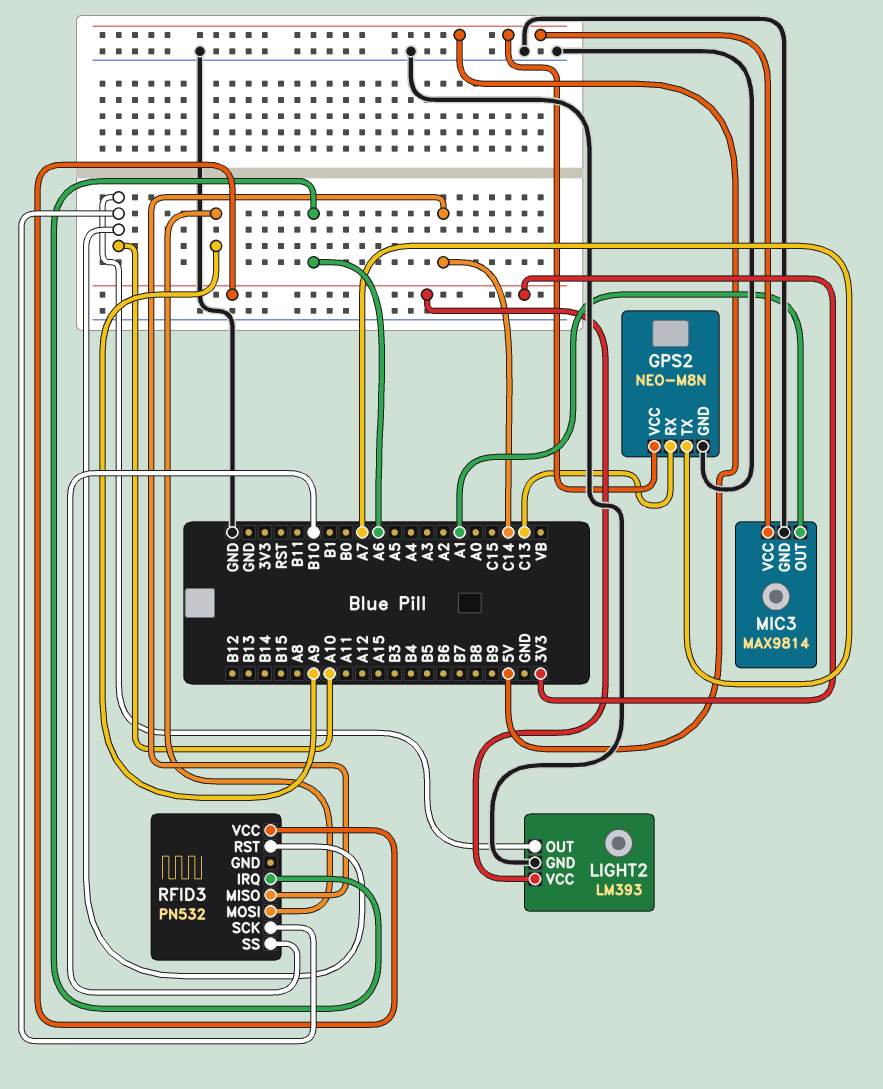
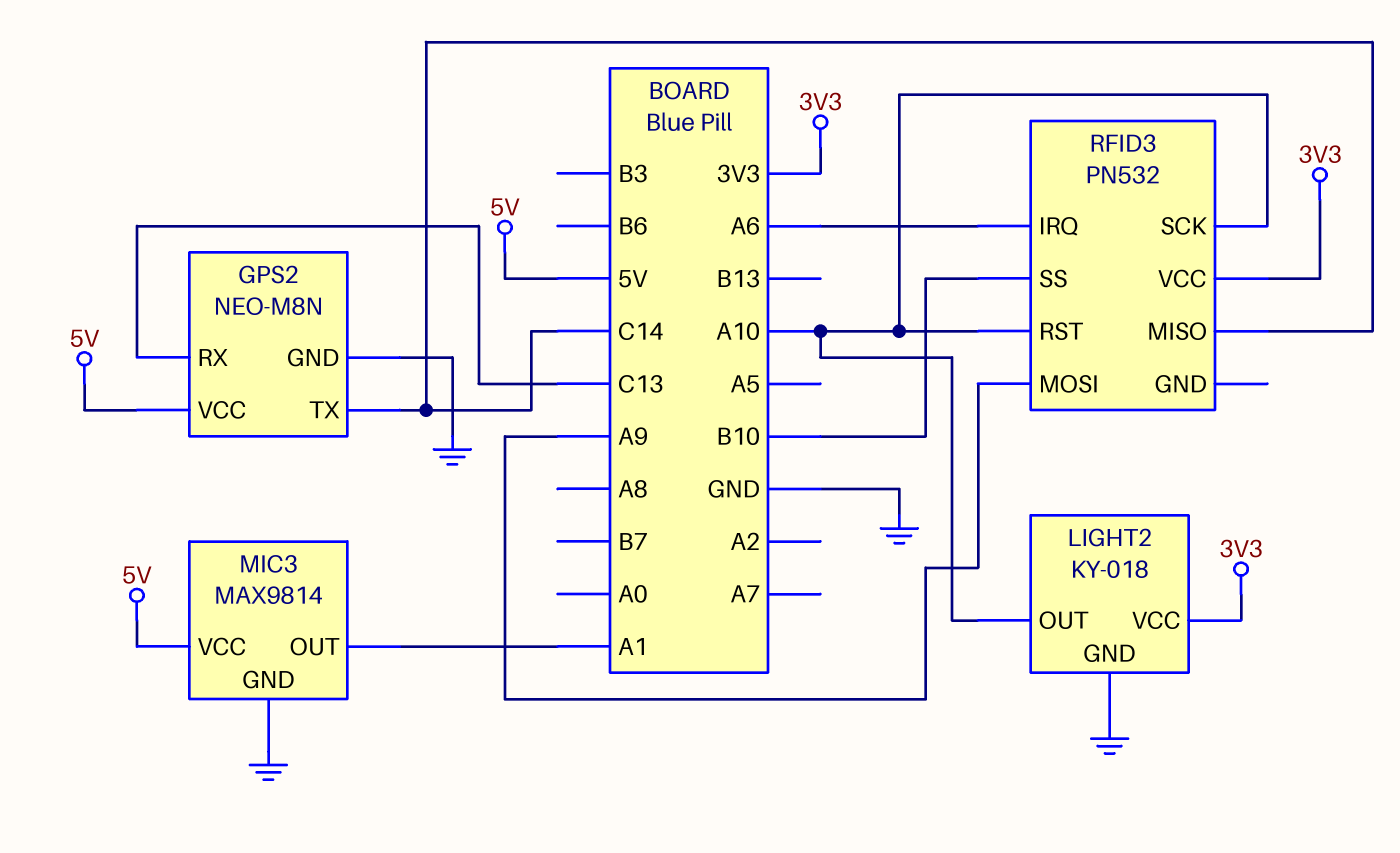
GPS2 pin TX: A7 -> C14
LIGHT2: LM393 -> KY-018

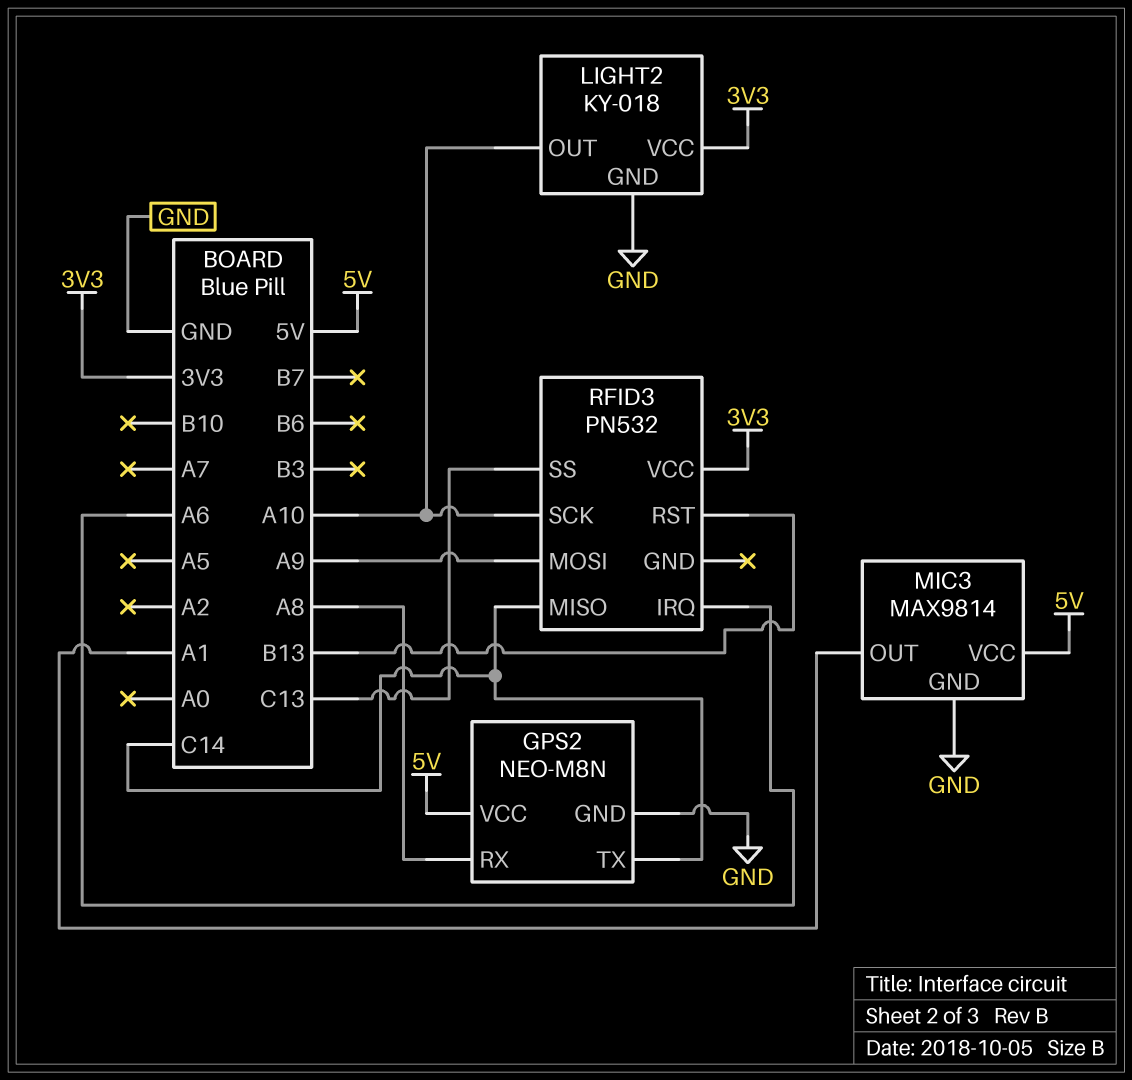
GPS2 pin RX: C13 -> A8
RFID3 pin RST: A10 -> B13
RFID3 pin SS: B10 -> C13

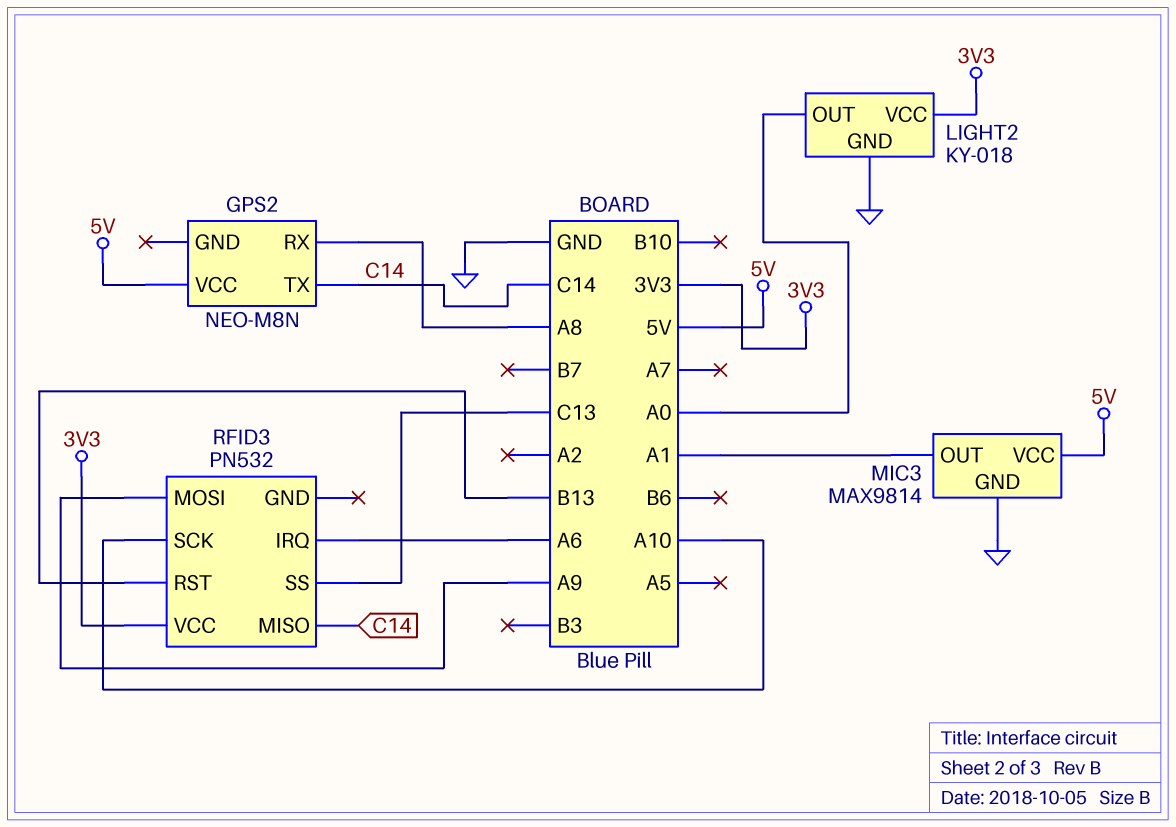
GPS2 pin GND: GND -> none
LIGHT2 pin OUT: A10 -> A0

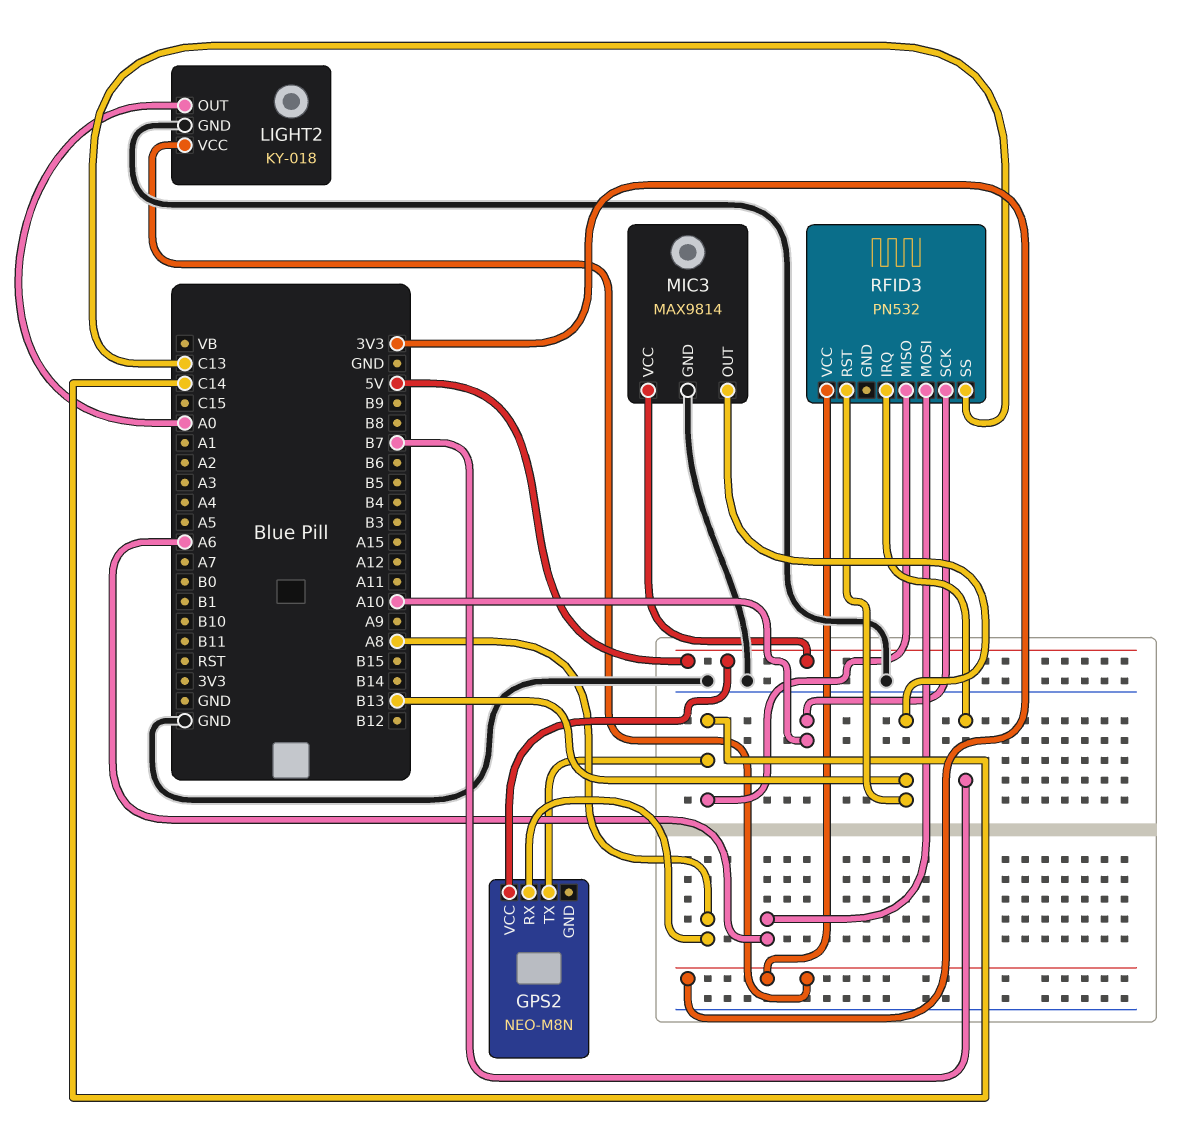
MIC3 pin OUT: A1 -> B13
RFID3 pin IRQ: A6 -> B7
RFID3 pin MOSI: A9 -> A6

